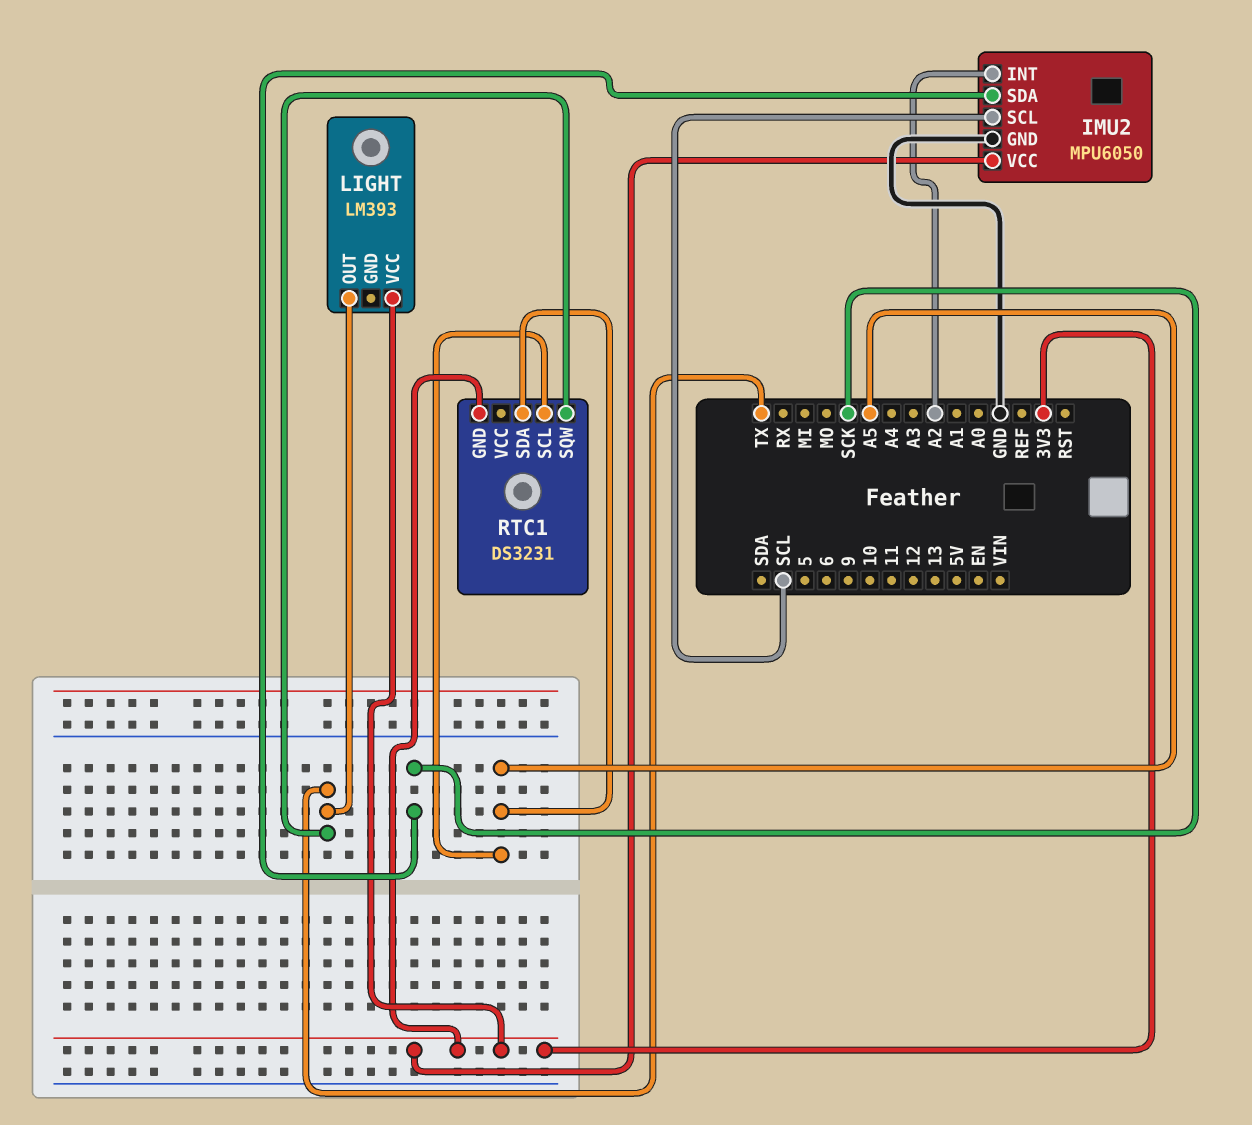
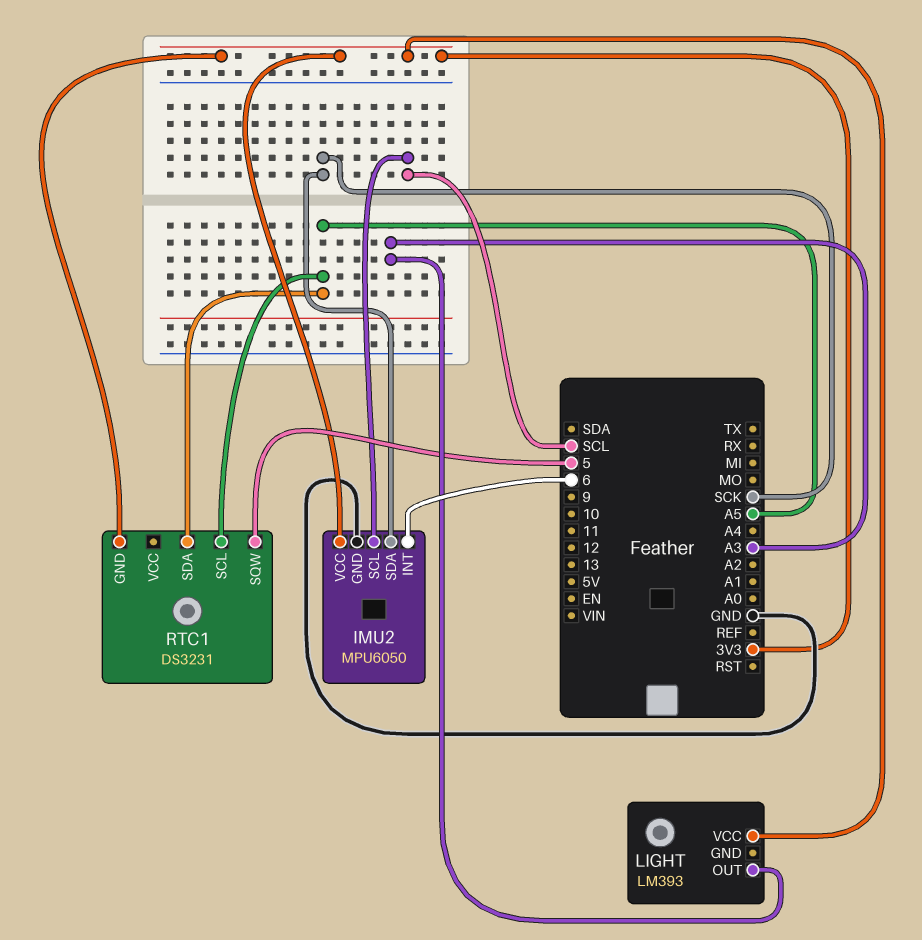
IMU2 pin INT: A2 -> 6
LIGHT pin OUT: TX -> A3
RTC1 pin SQW: TX -> 5

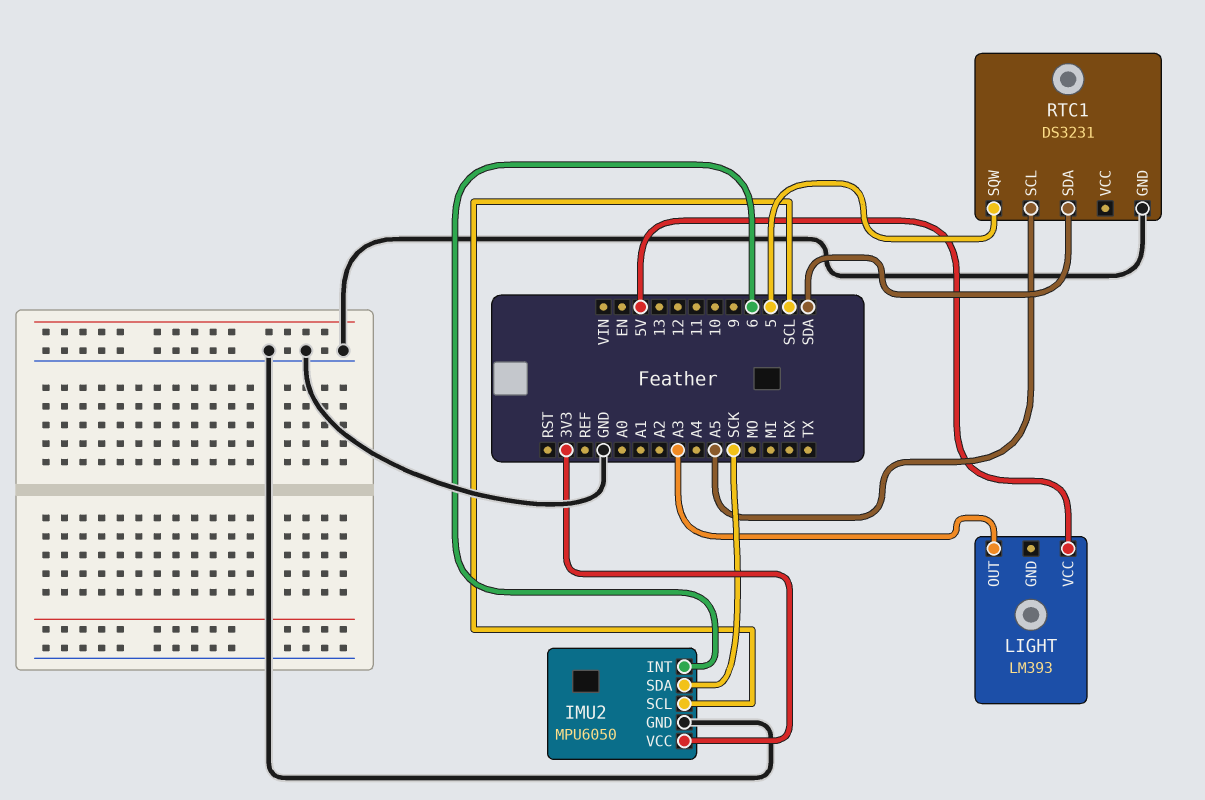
LIGHT pin VCC: 3V3 -> 5V
RTC1 pin GND: 3V3 -> GND
RTC1 pin SDA: A5 -> SDA

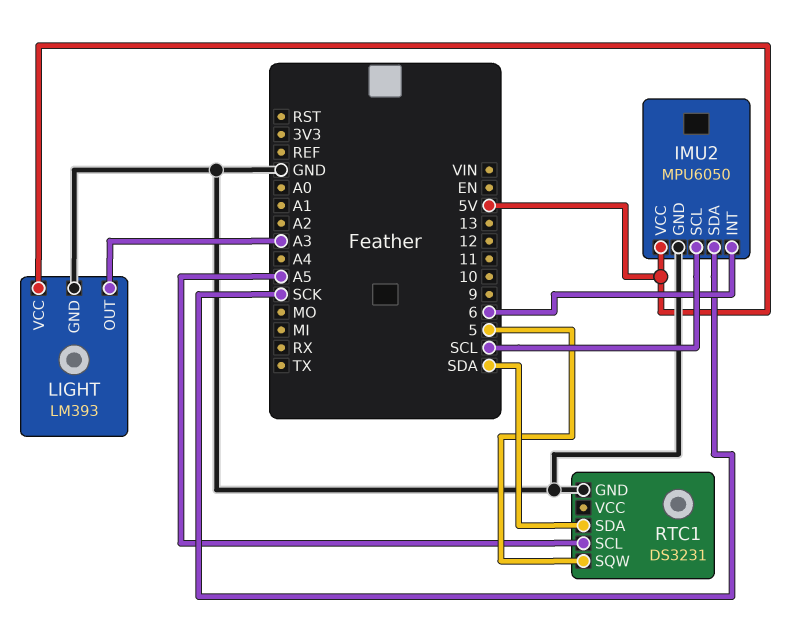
IMU2 pin VCC: 3V3 -> 5V
LIGHT pin GND: none -> GND

